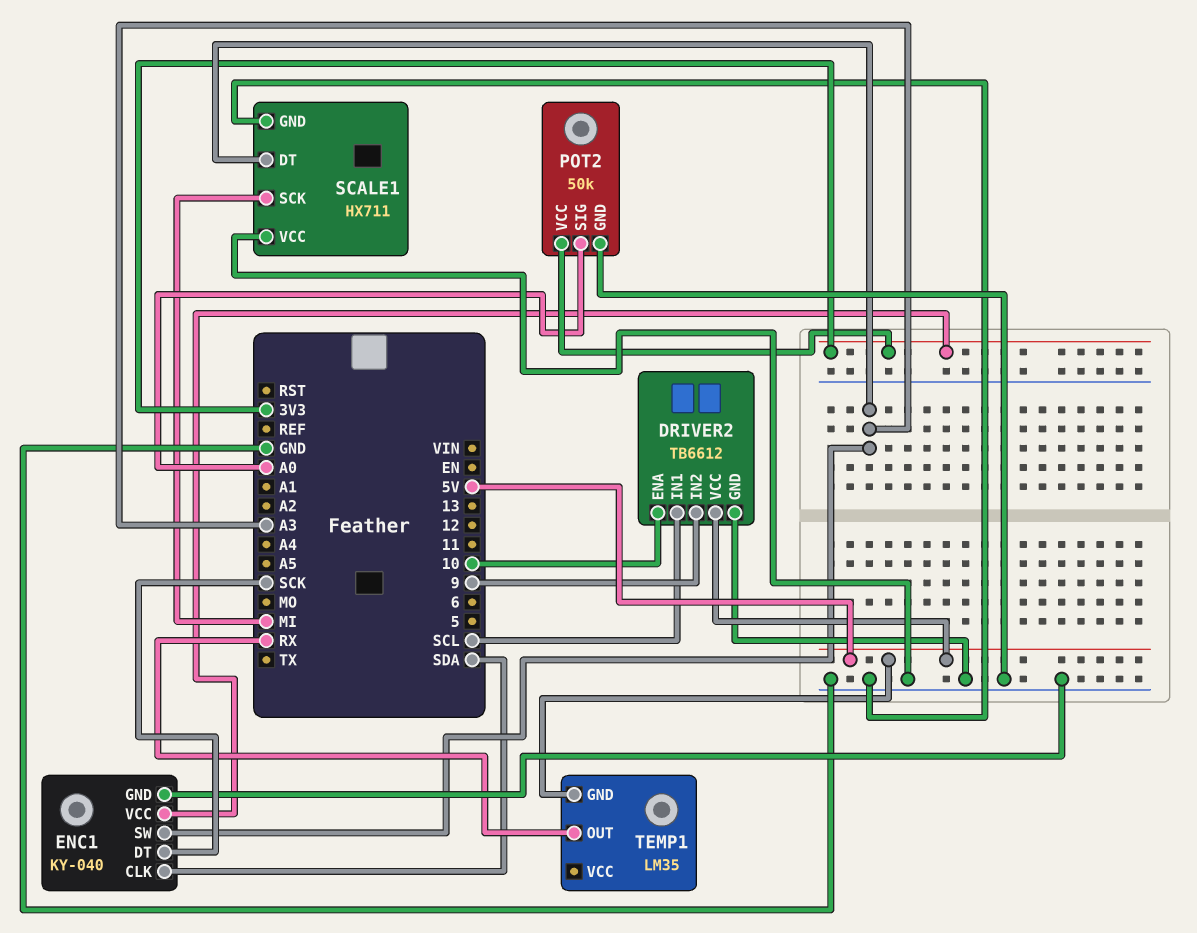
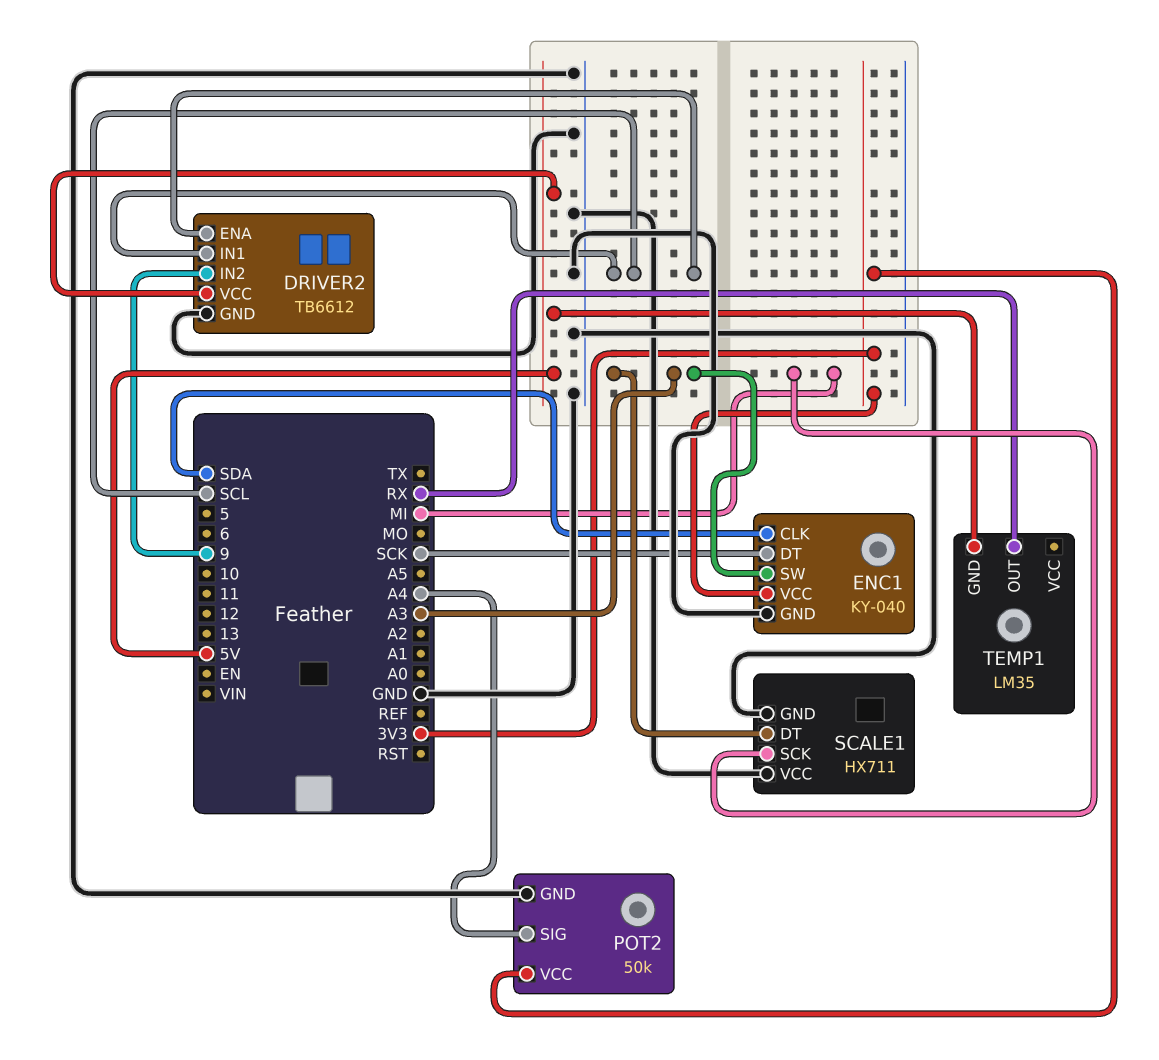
DRIVER2 pin ENA: 10 -> SCL
POT2 pin SIG: A0 -> A4

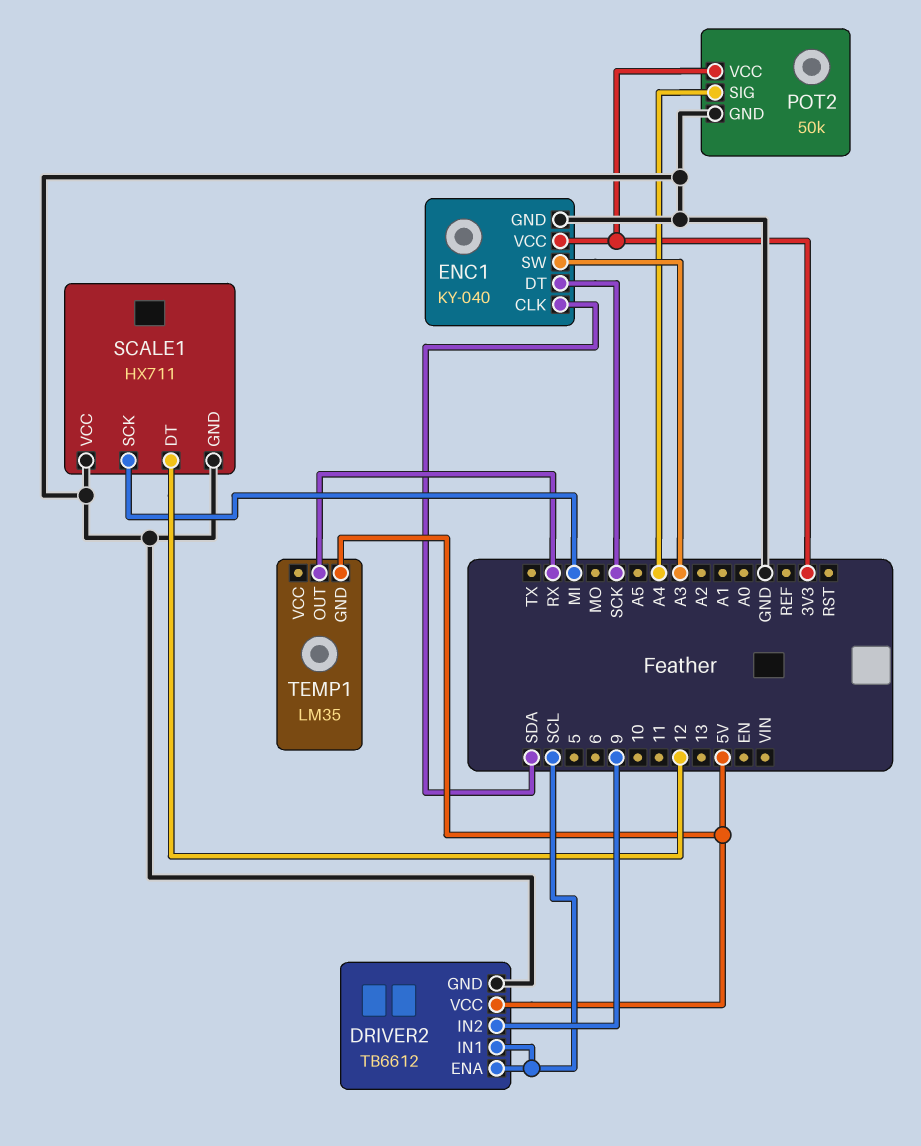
SCALE1 pin DT: A3 -> 12

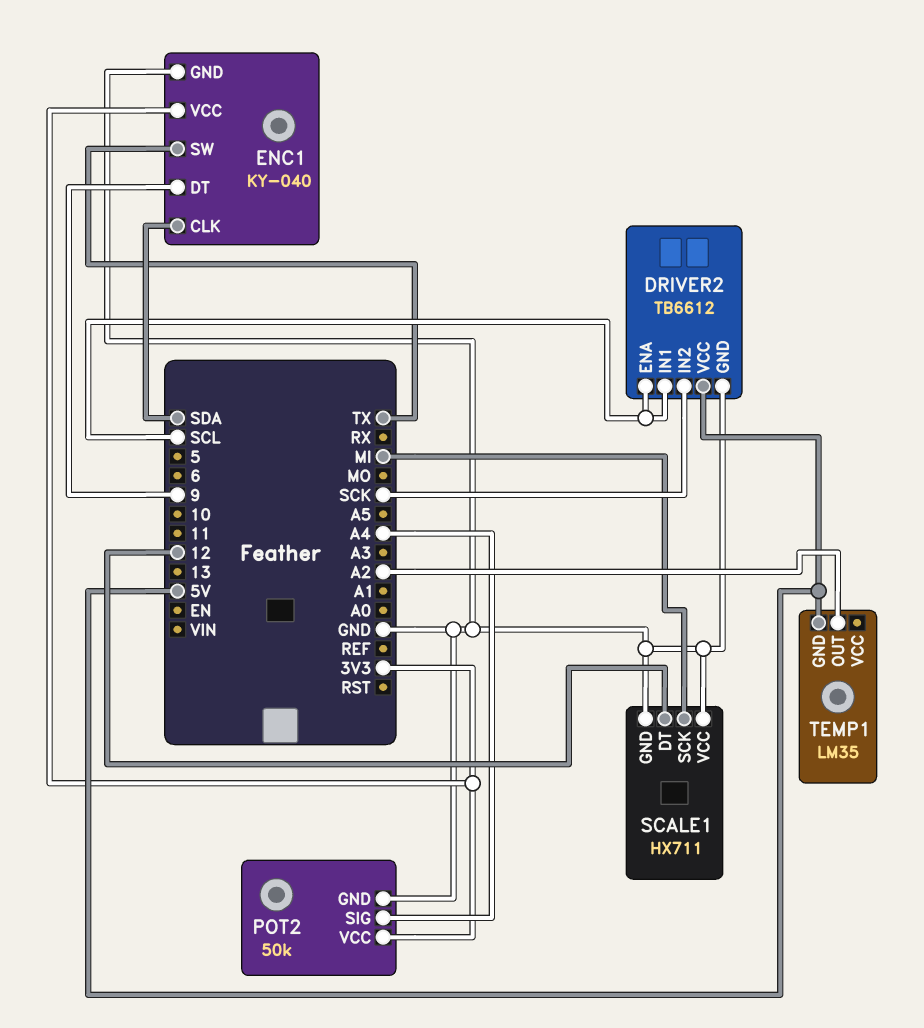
DRIVER2 pin IN2: 9 -> SCK
ENC1 pin DT: SCK -> 9
ENC1 pin SW: A3 -> TX
TEMP1 pin OUT: RX -> A2

